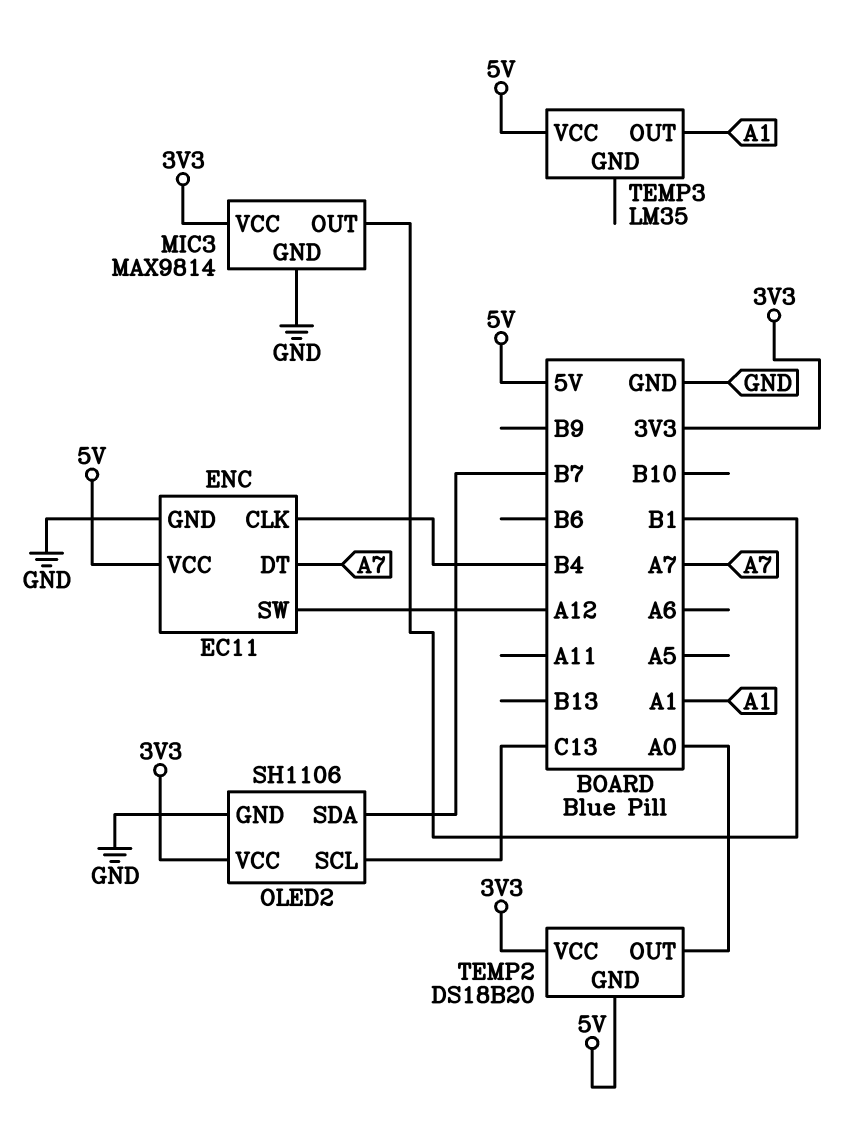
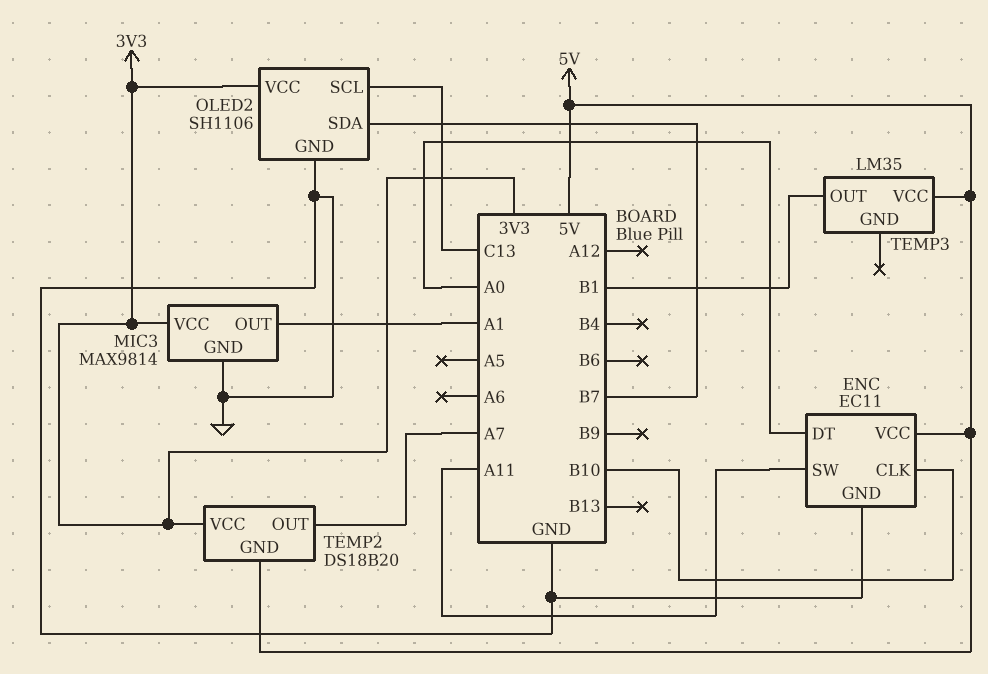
ENC pin CLK: B4 -> B10
ENC pin DT: A7 -> A0
ENC pin SW: A12 -> A11
MIC3 pin OUT: B1 -> A1
TEMP2 pin OUT: A0 -> A7
TEMP3 pin OUT: A1 -> B1

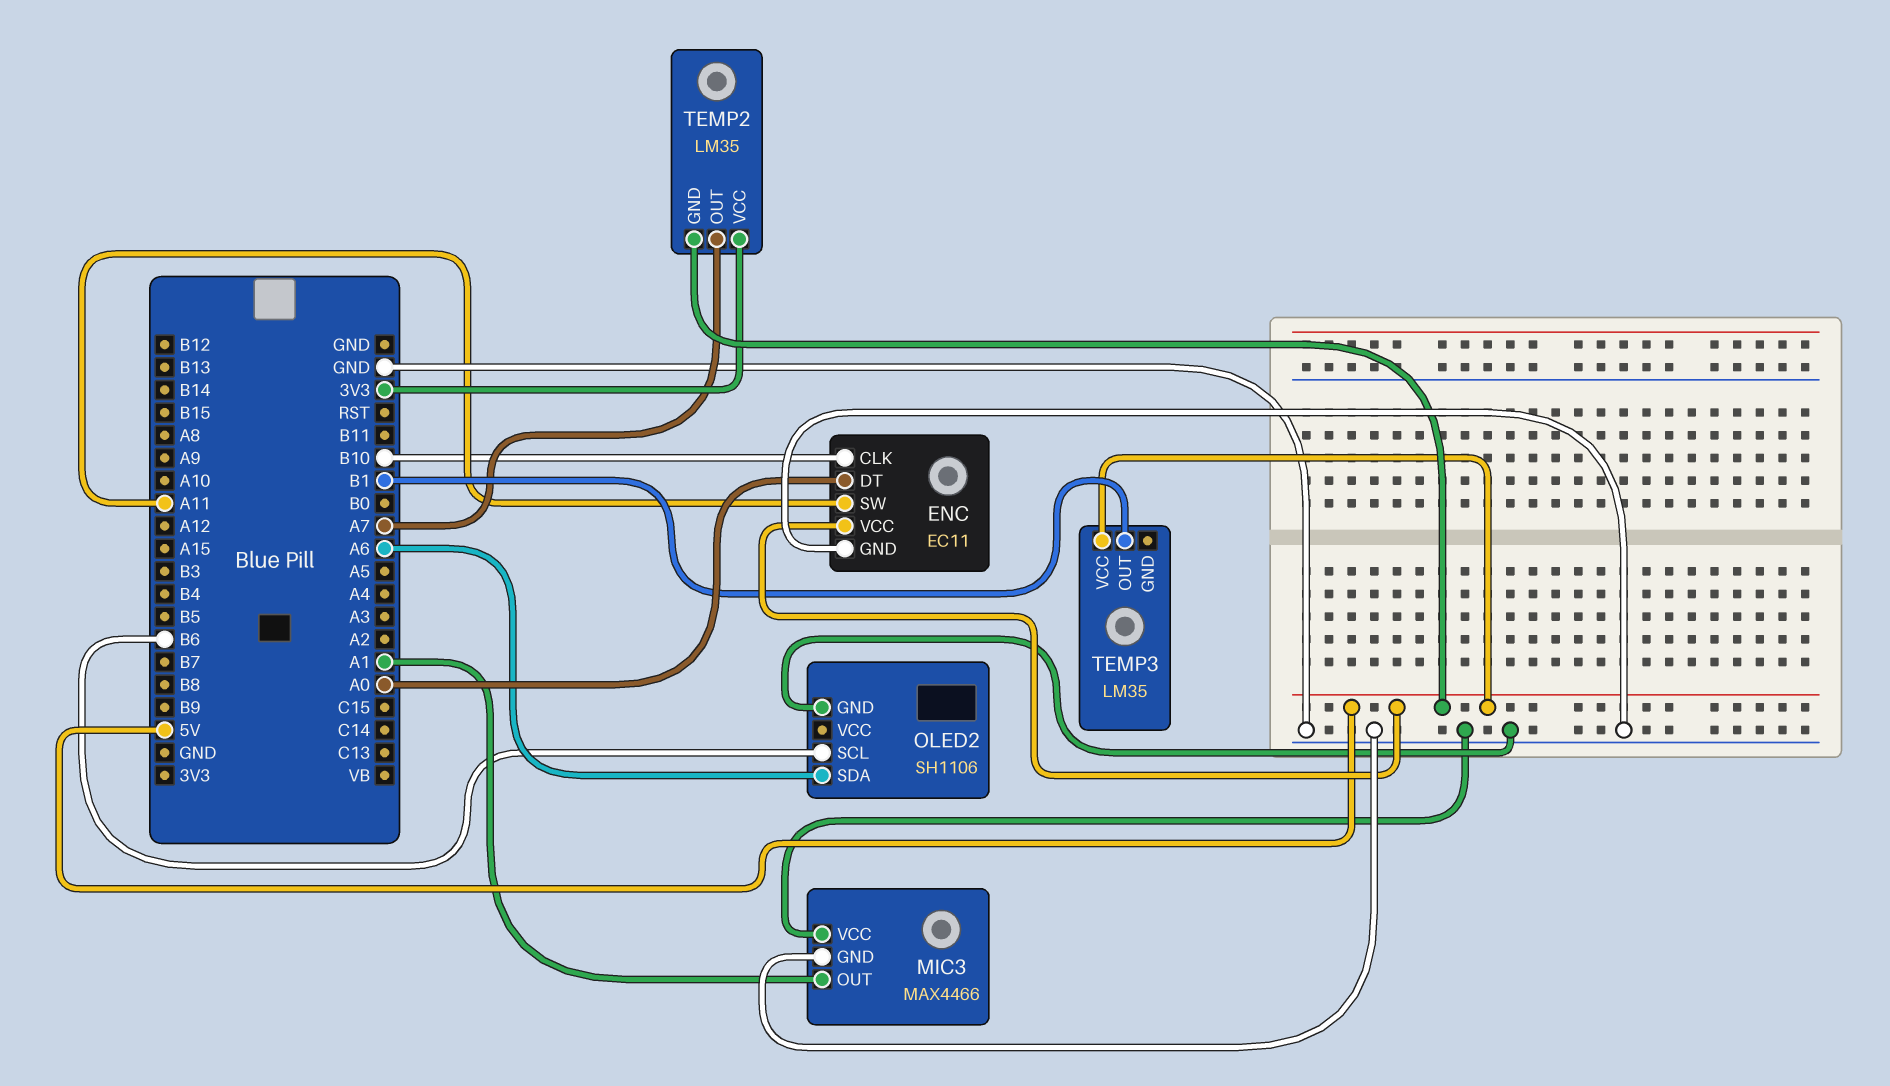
MIC3: MAX9814 -> MAX4466
MIC3 pin VCC: 3V3 -> GND
OLED2 pin SCL: C13 -> B6
OLED2 pin SDA: B7 -> A6
OLED2 pin VCC: 3V3 -> none
TEMP2: DS18B20 -> LM35

